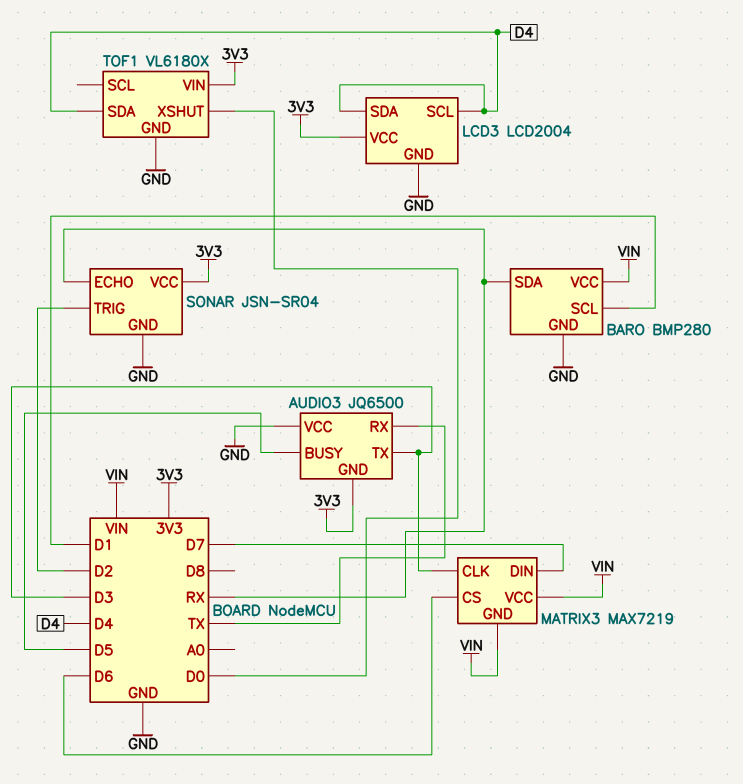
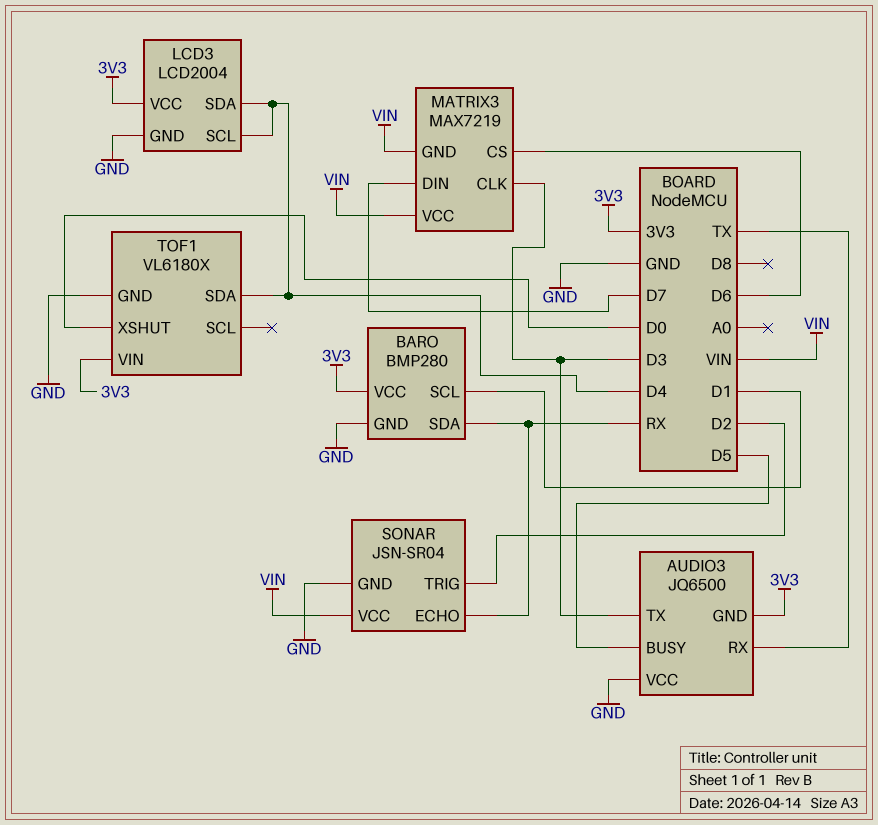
BARO pin VCC: VIN -> 3V3
SONAR pin VCC: 3V3 -> VIN

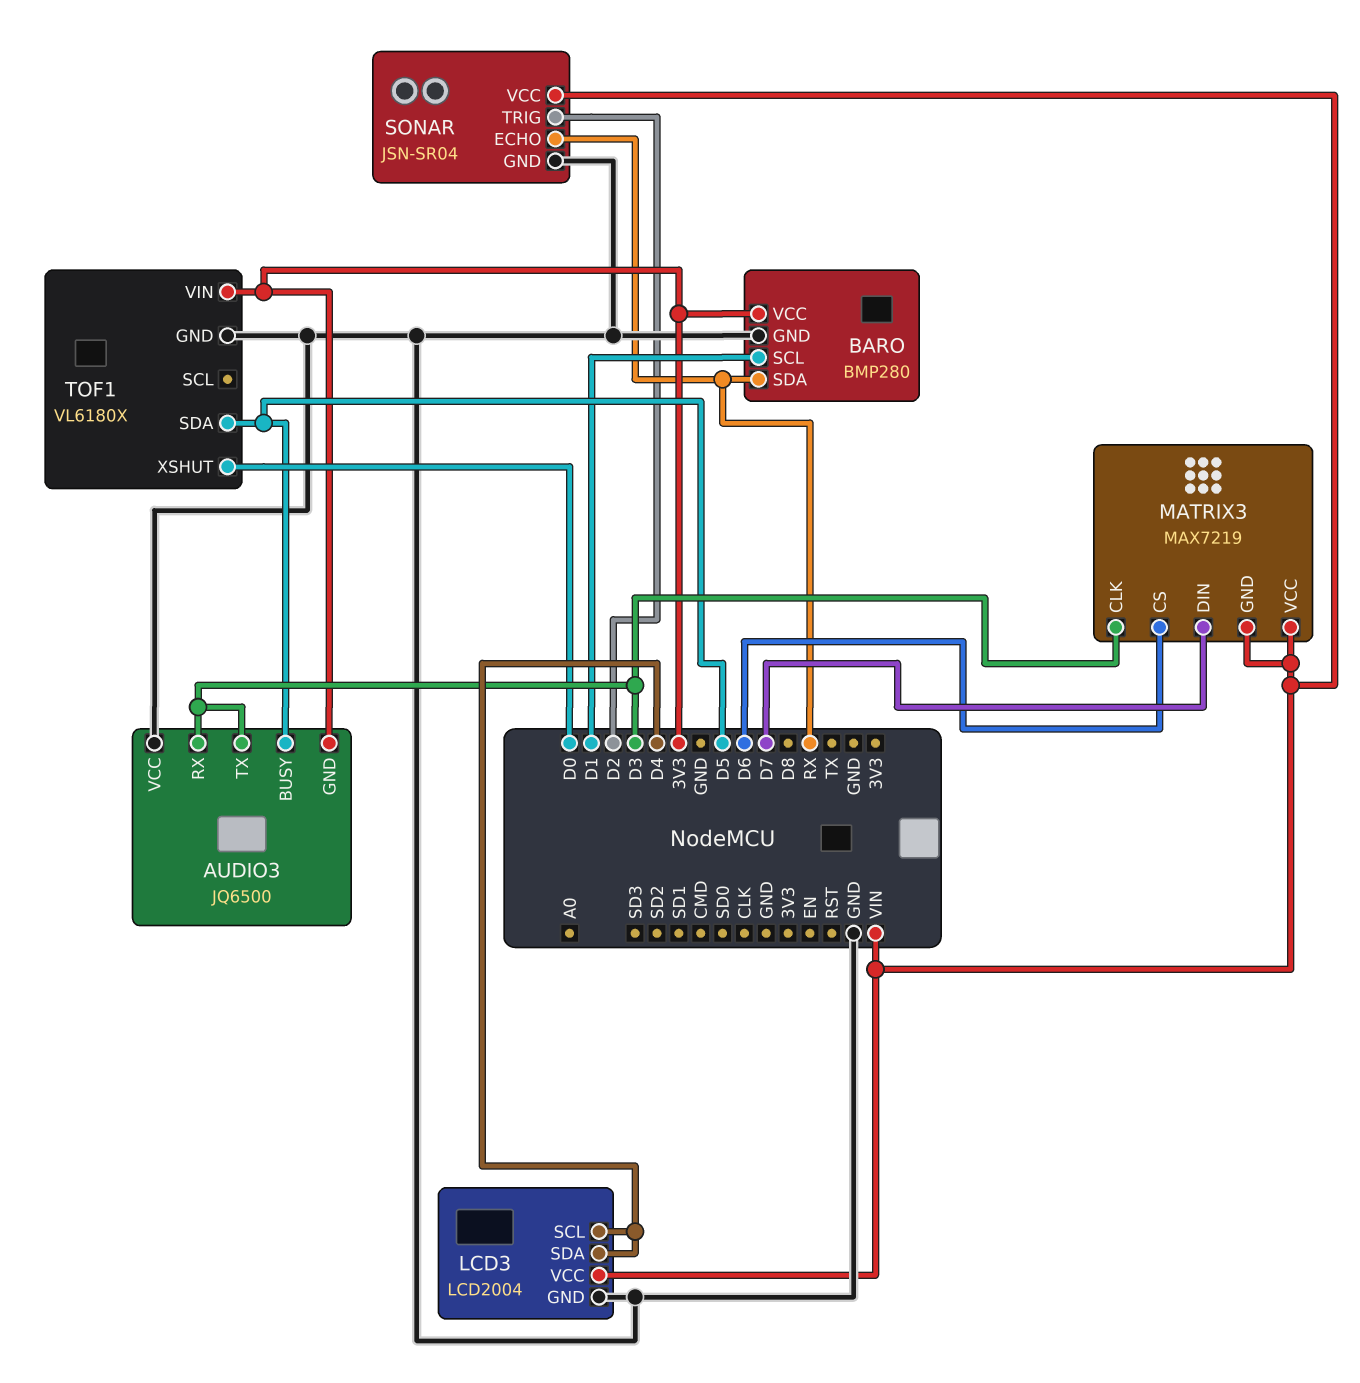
AUDIO3 pin RX: TX -> D3
LCD3 pin VCC: 3V3 -> VIN
TOF1 pin SDA: D4 -> D5

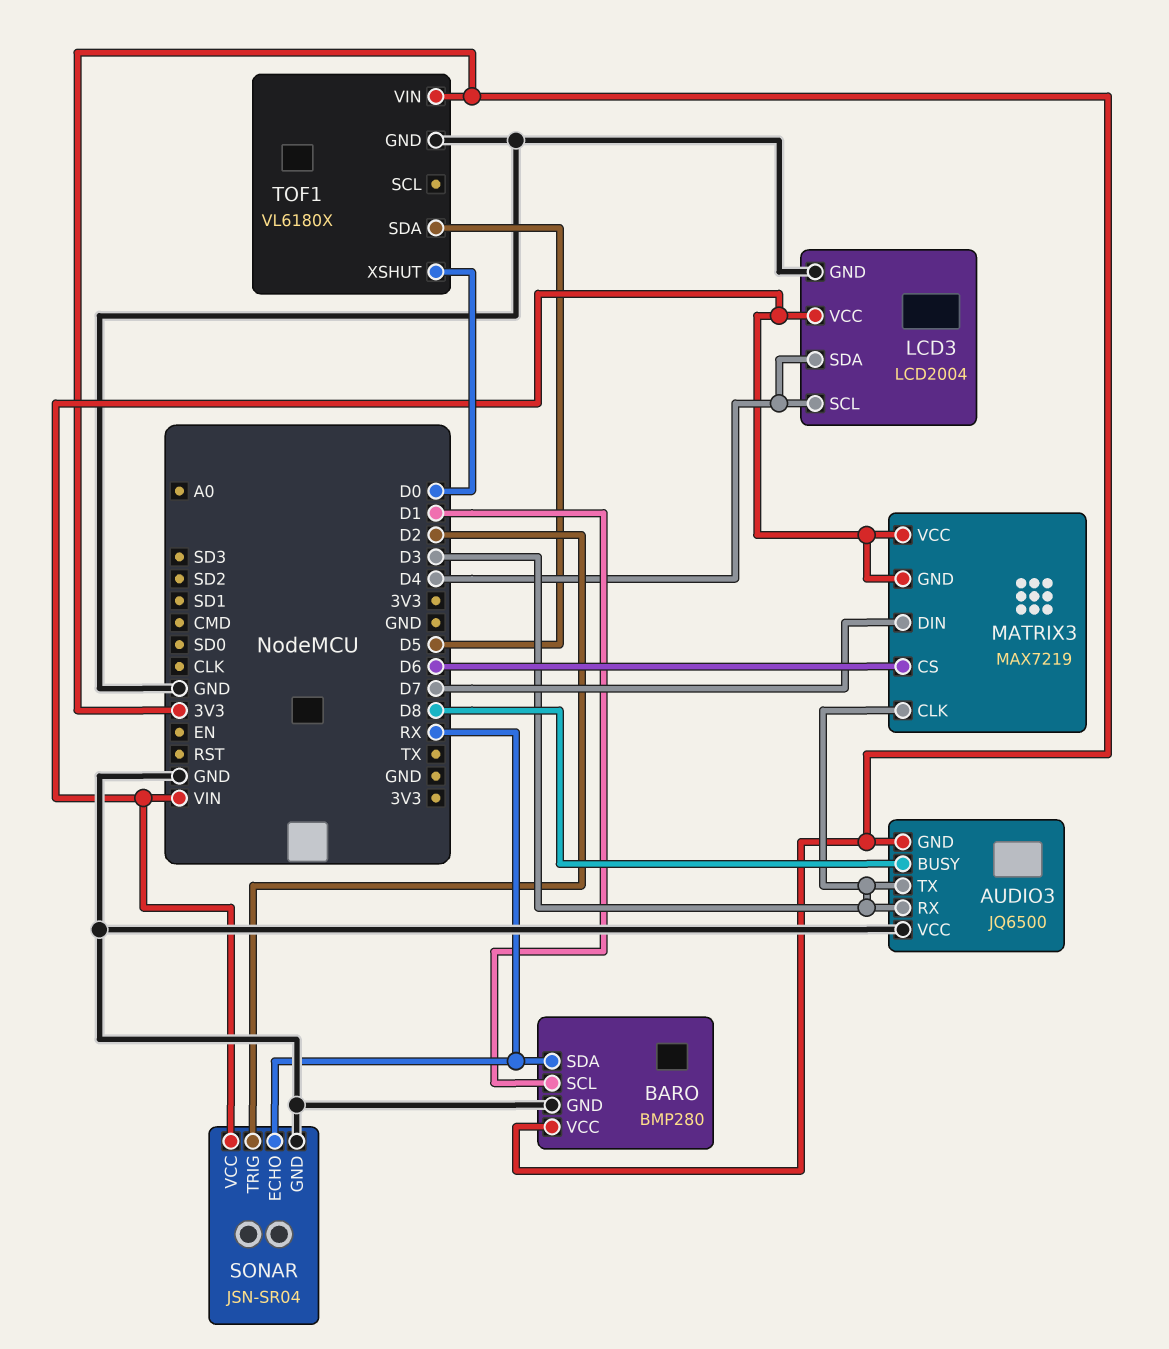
AUDIO3 pin BUSY: D5 -> D8

